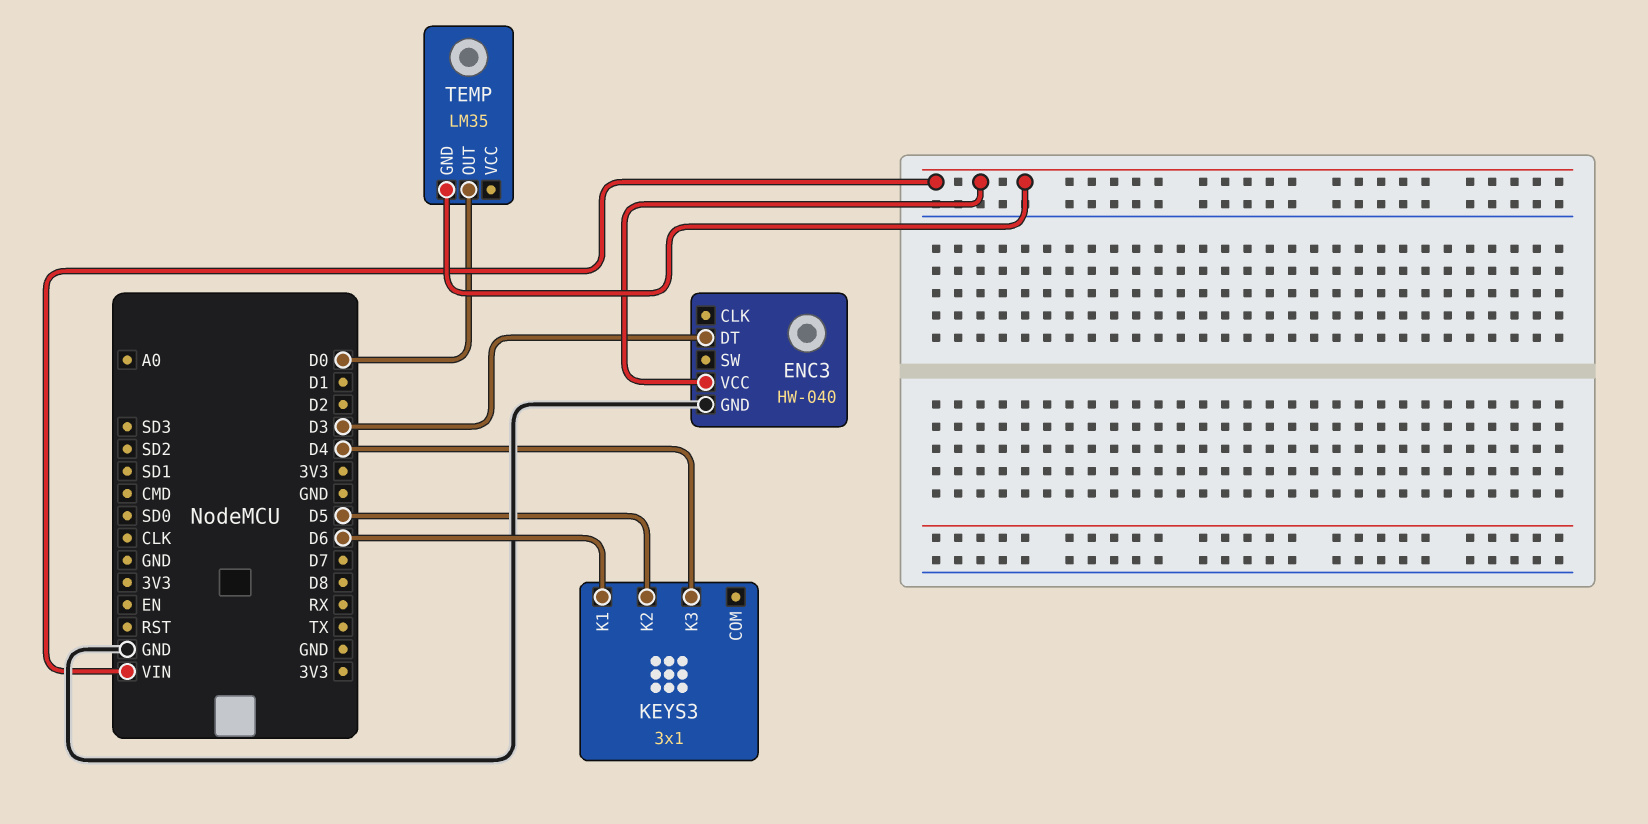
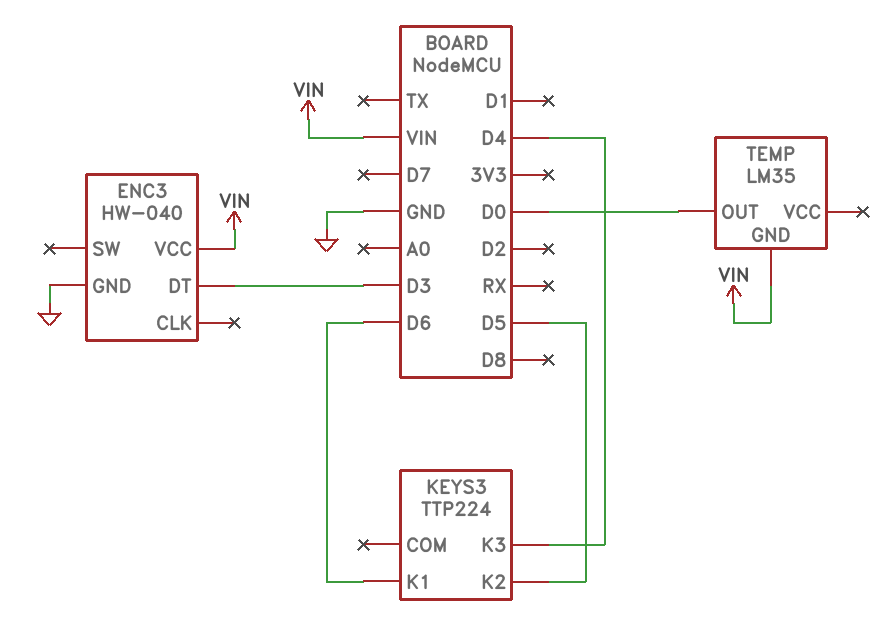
KEYS3: 3x1 -> TTP224

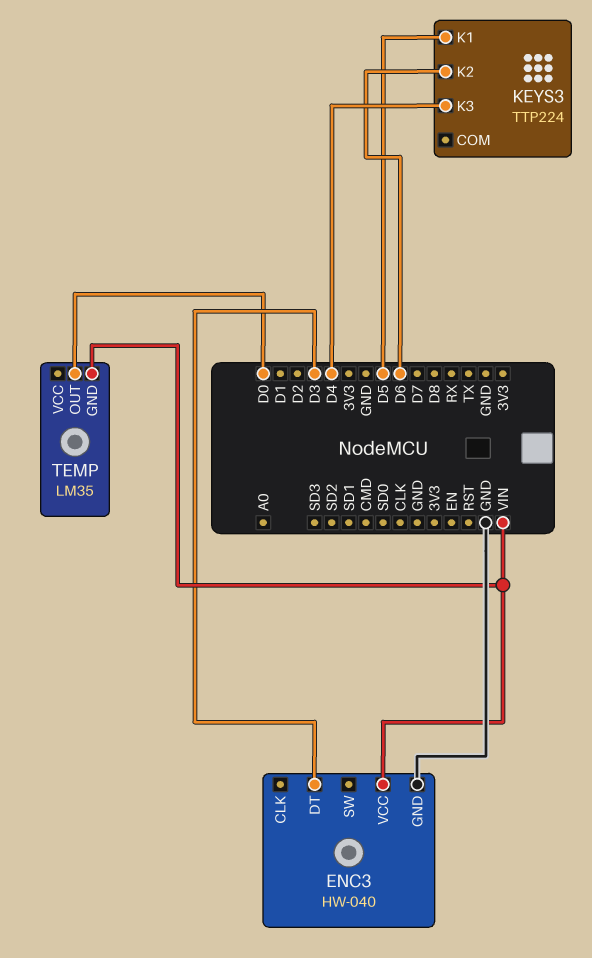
KEYS3 pin K1: D6 -> D5
KEYS3 pin K2: D5 -> D6

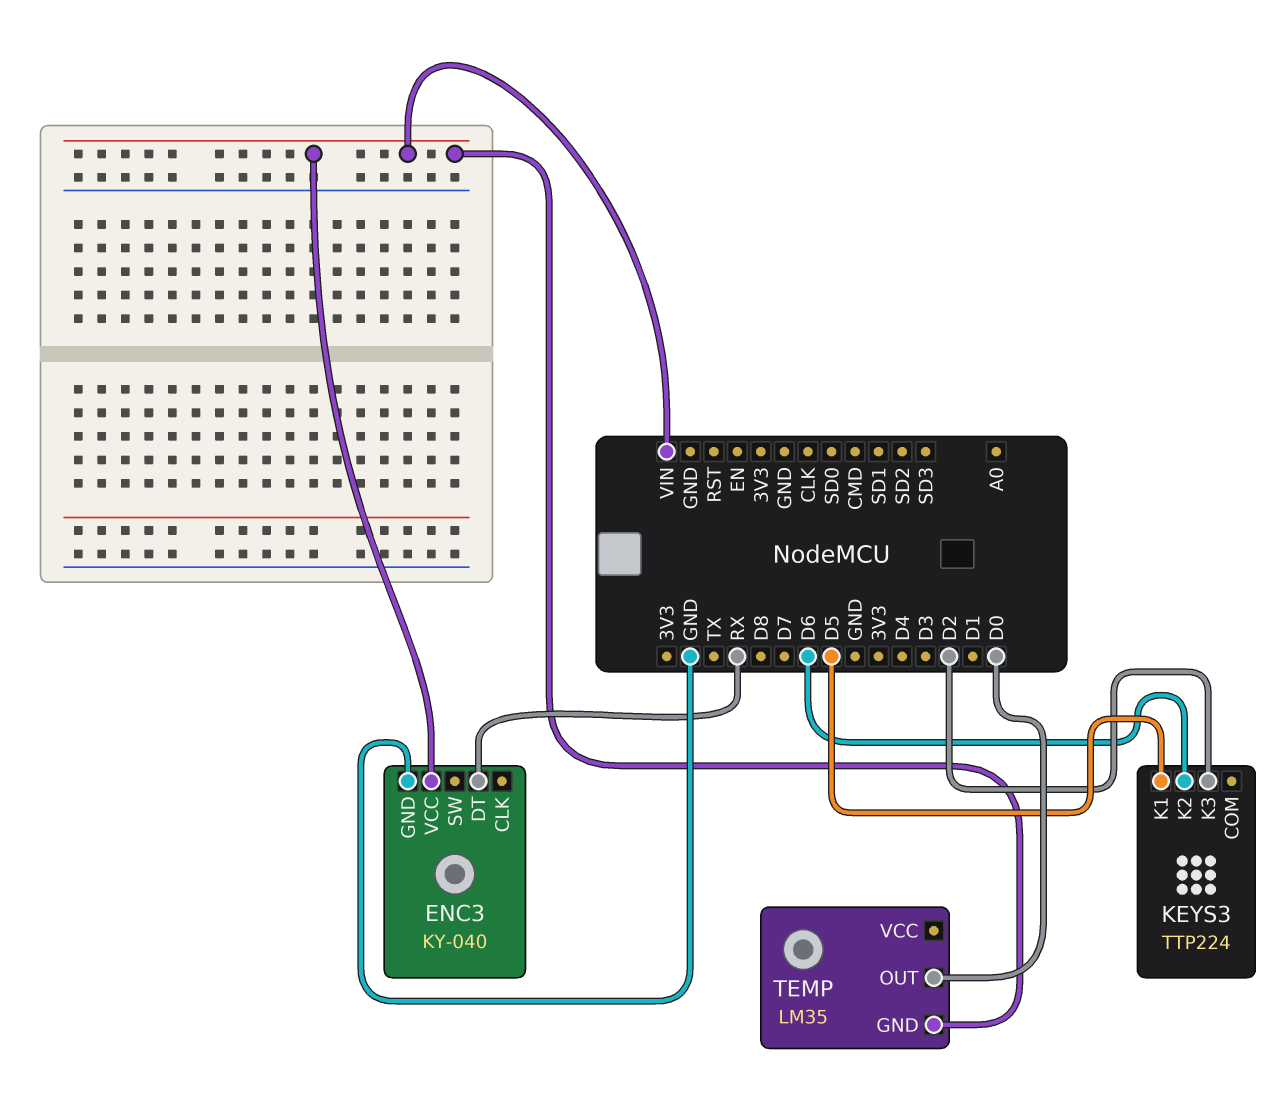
ENC3: HW-040 -> KY-040
ENC3 pin DT: D3 -> RX
KEYS3 pin K3: D4 -> D2

